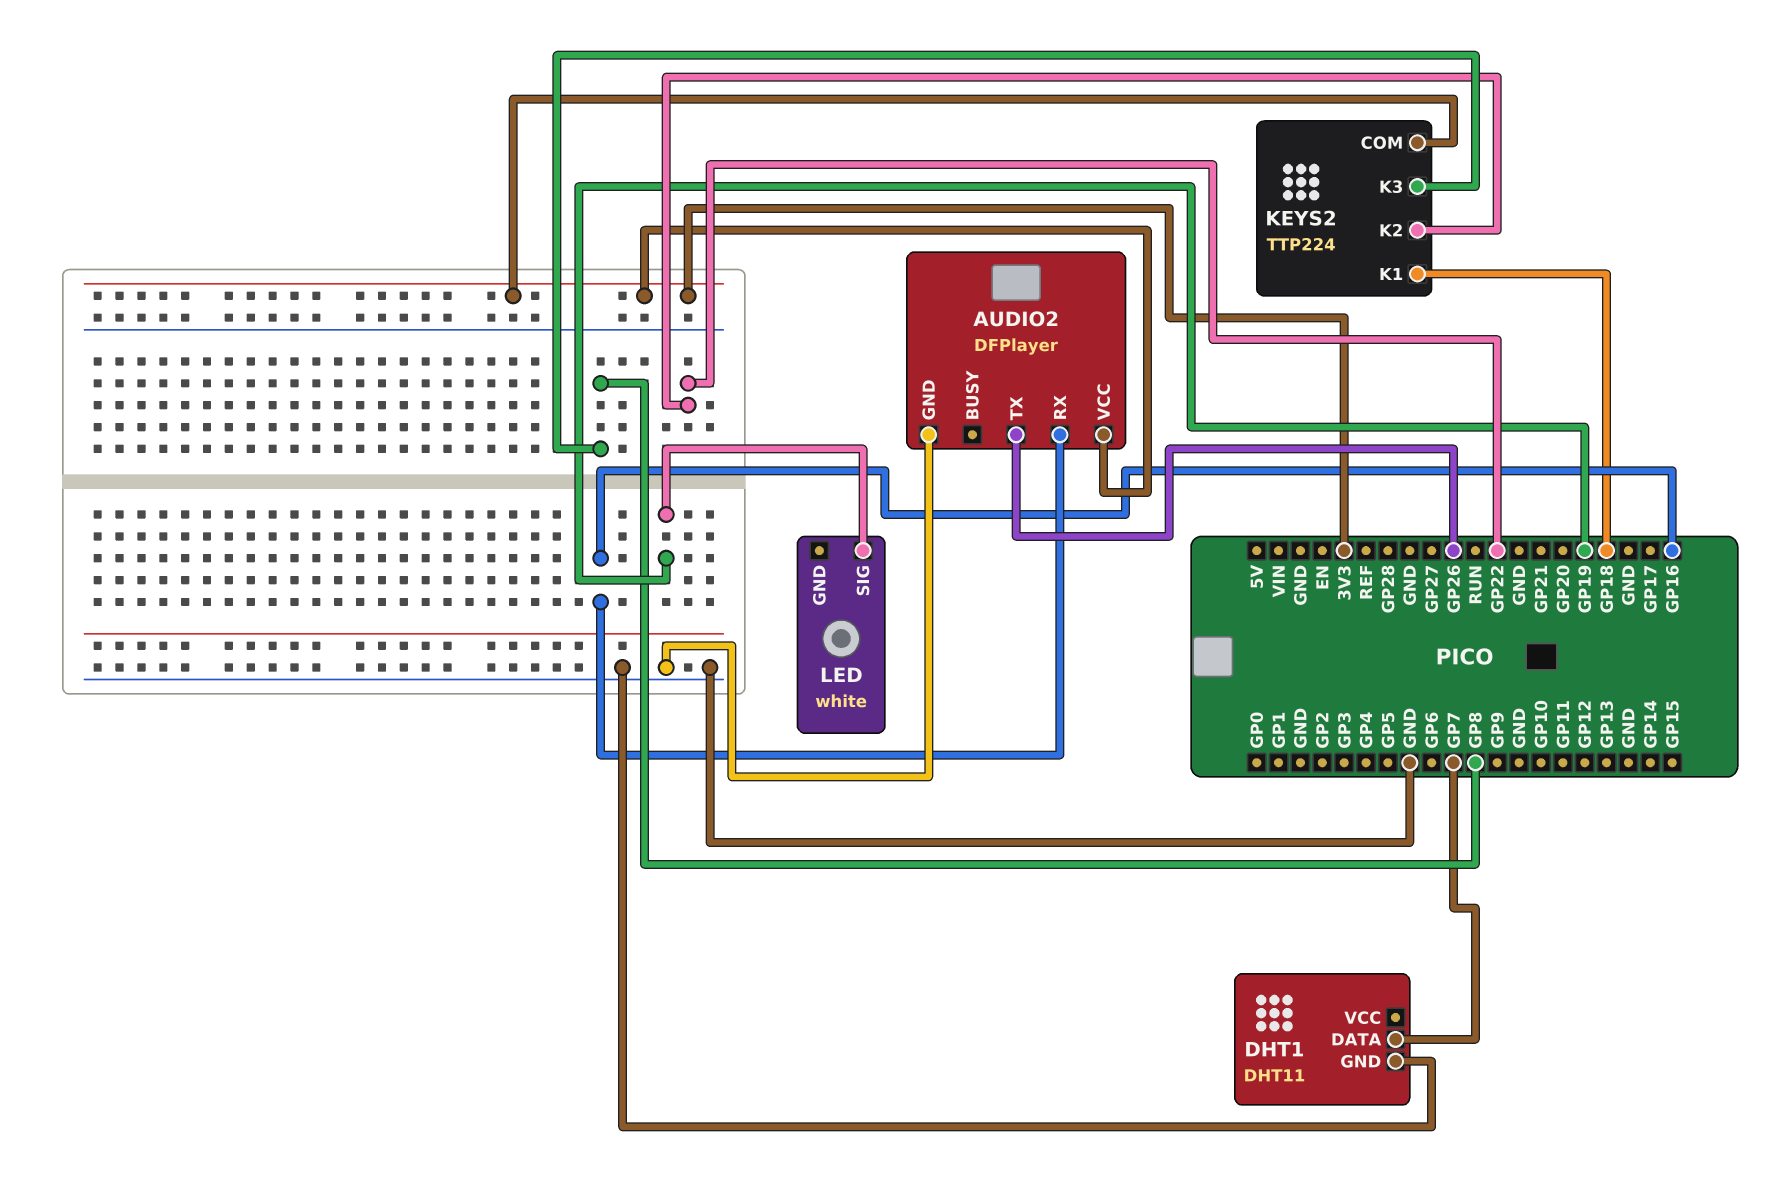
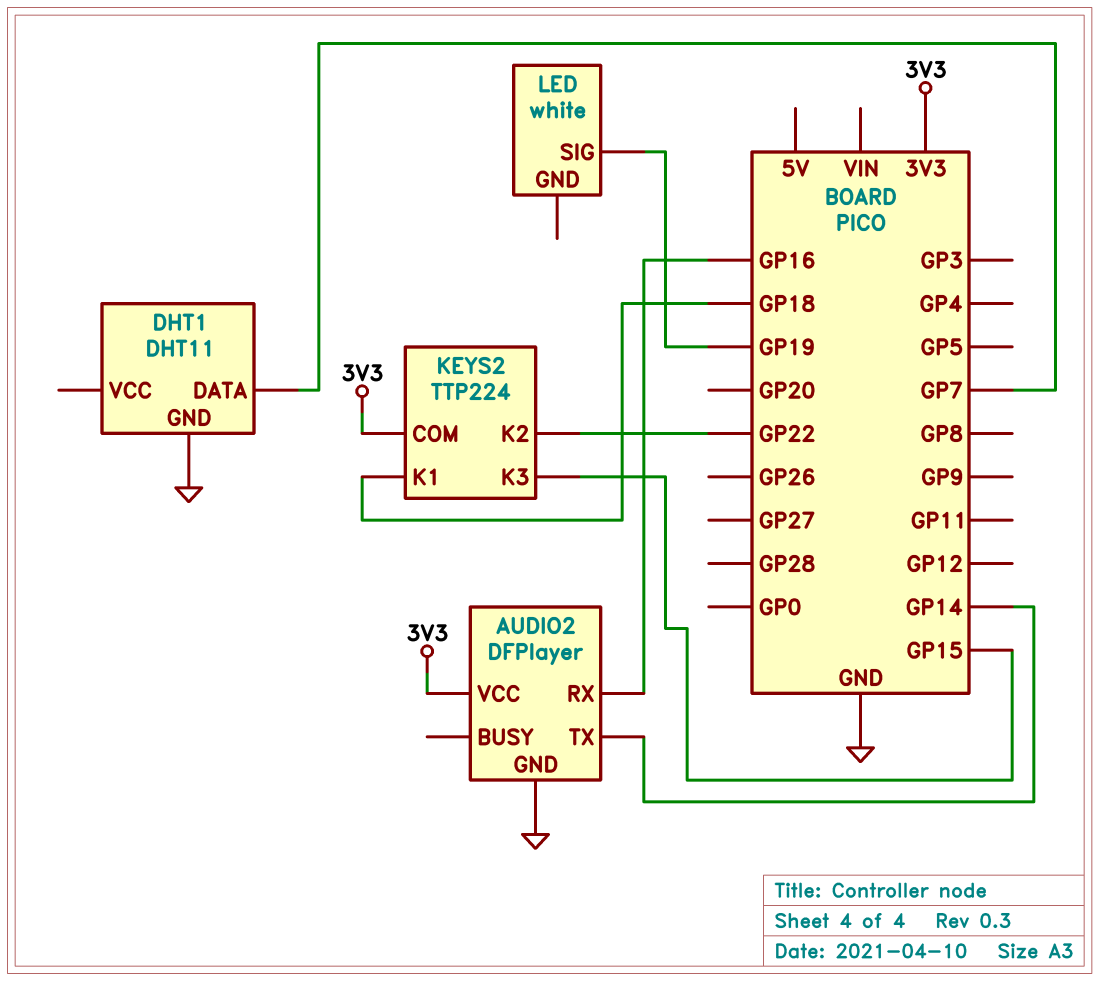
AUDIO2 pin TX: GP26 -> GP14
KEYS2 pin K3: GP8 -> GP15

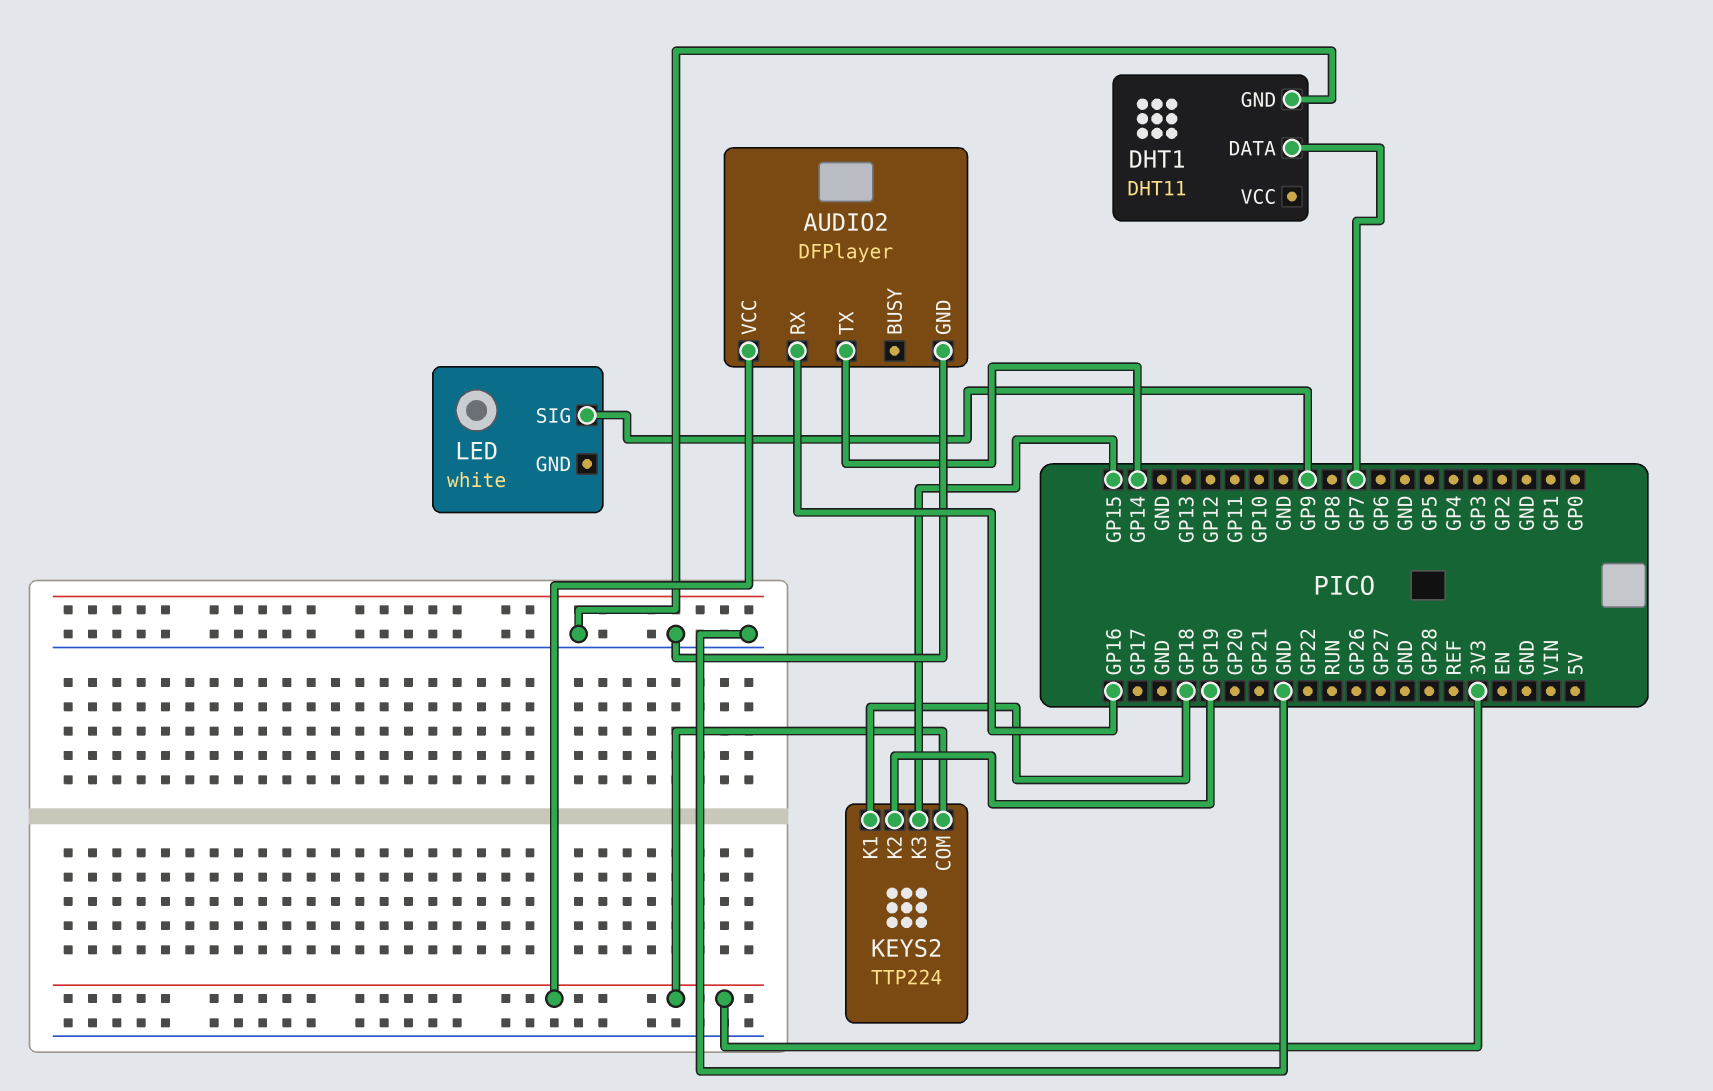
KEYS2 pin K2: GP22 -> GP19
LED pin SIG: GP19 -> GP9

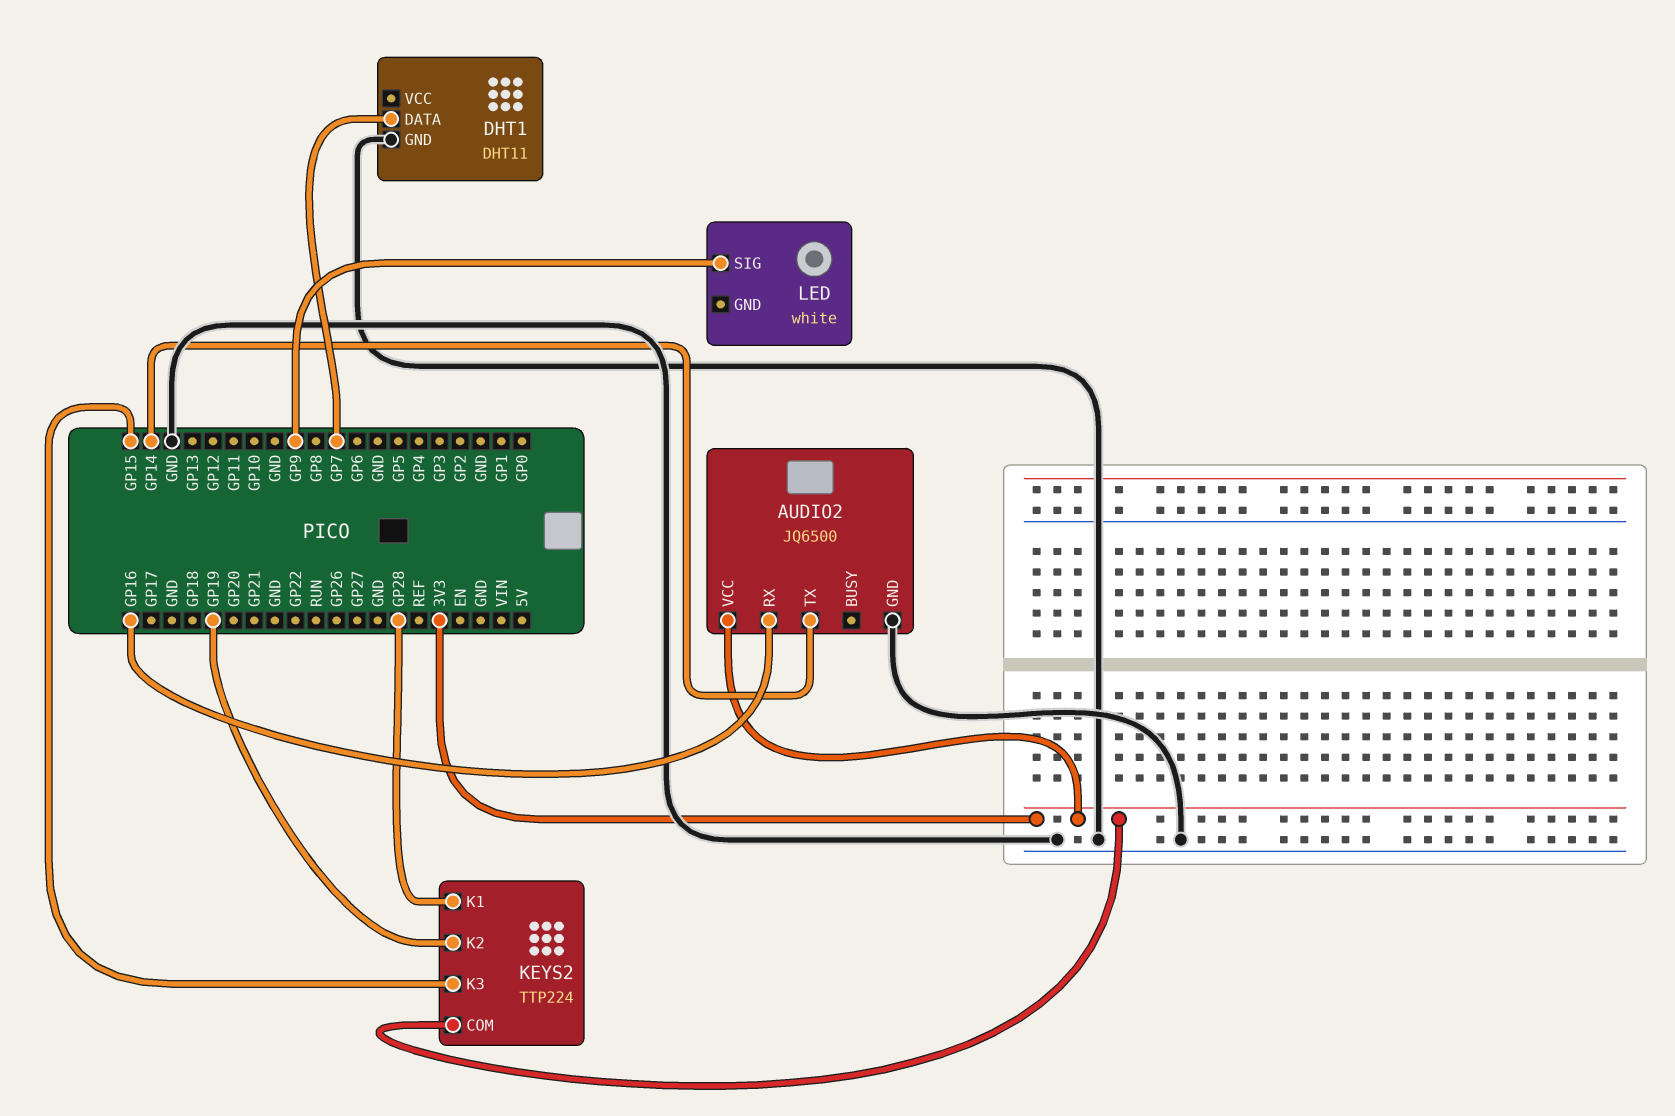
AUDIO2: DFPlayer -> JQ6500
KEYS2 pin K1: GP18 -> GP28

